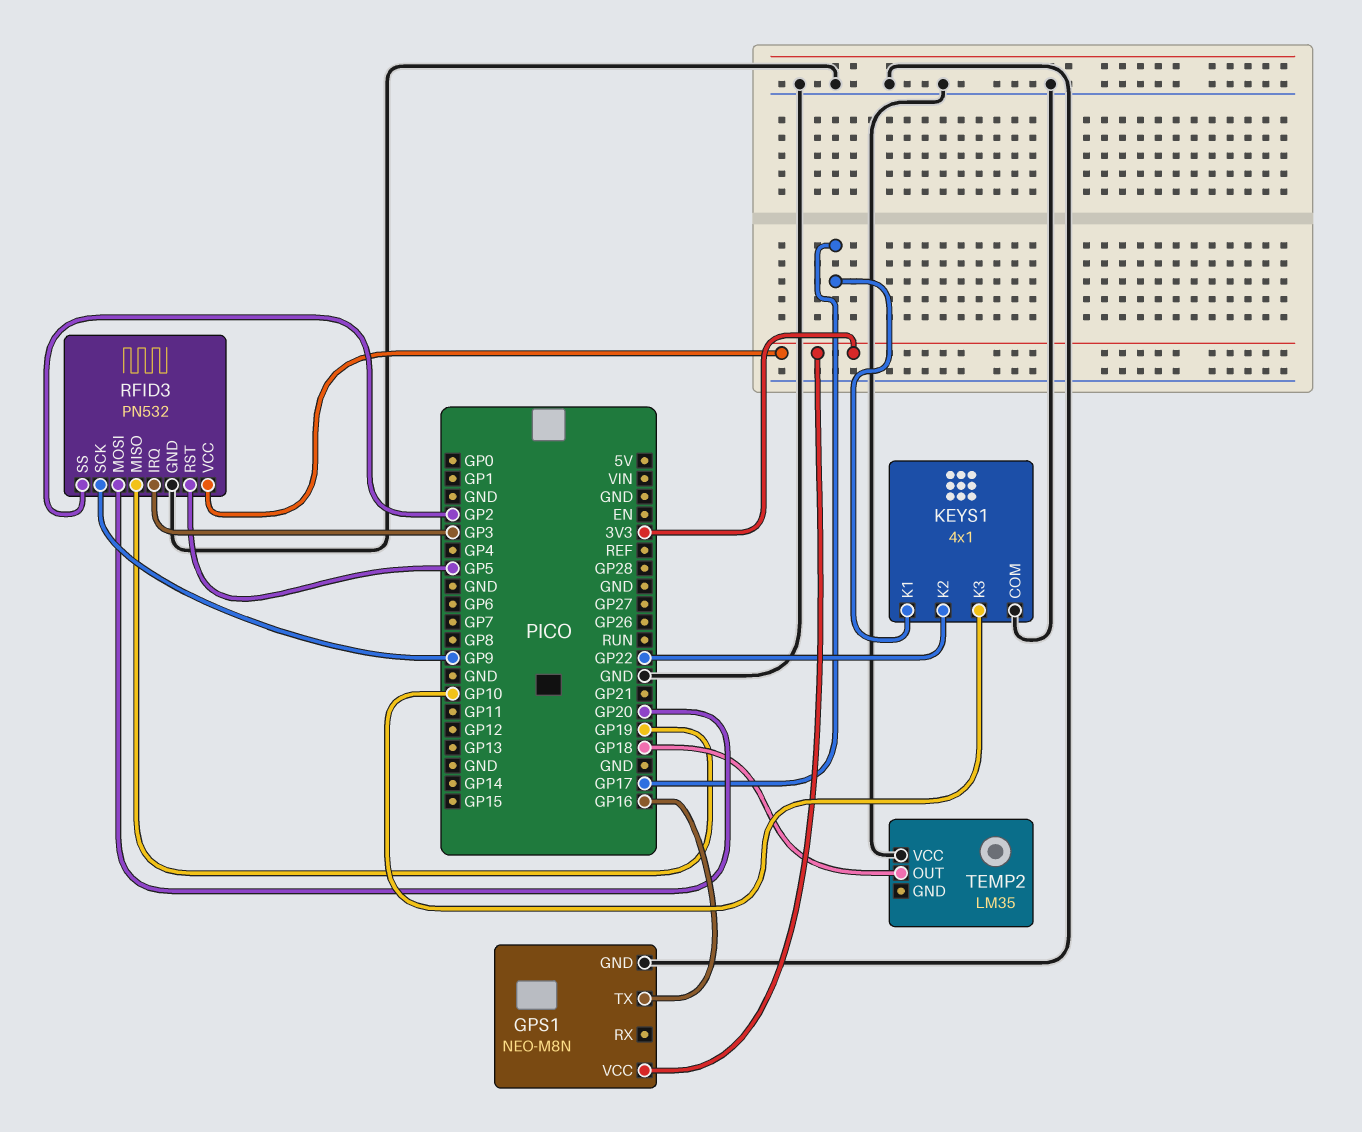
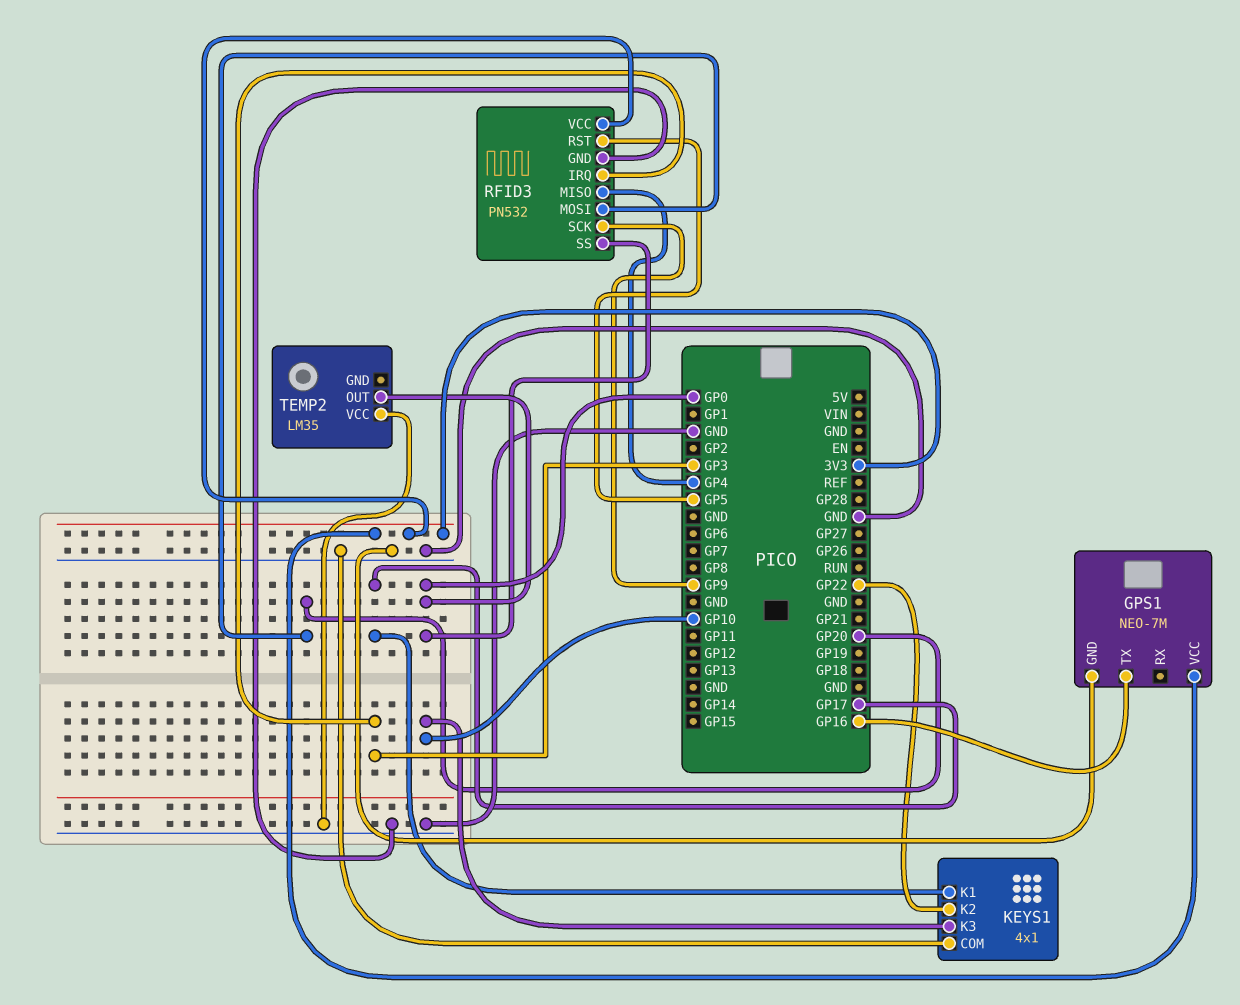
GPS1: NEO-M8N -> NEO-7M
RFID3 pin MISO: GP19 -> GP4
RFID3 pin SS: GP2 -> GP0
TEMP2 pin OUT: GP18 -> GP0

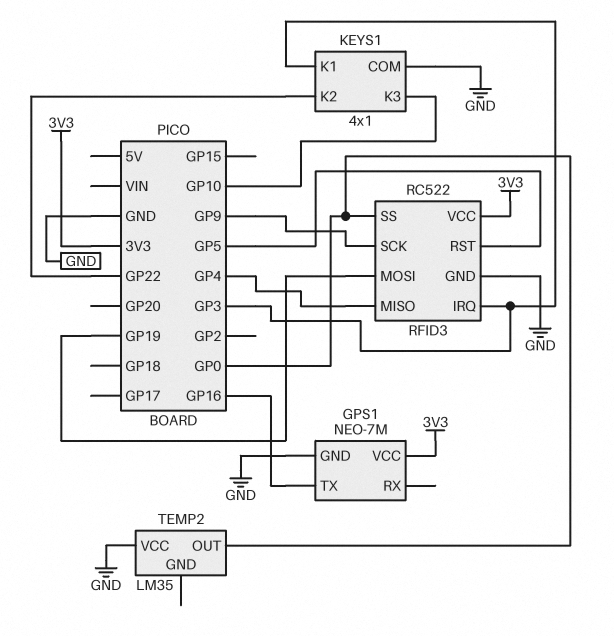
KEYS1 pin K1: GP17 -> GP3
RFID3: PN532 -> RC522
RFID3 pin MOSI: GP20 -> GP19

